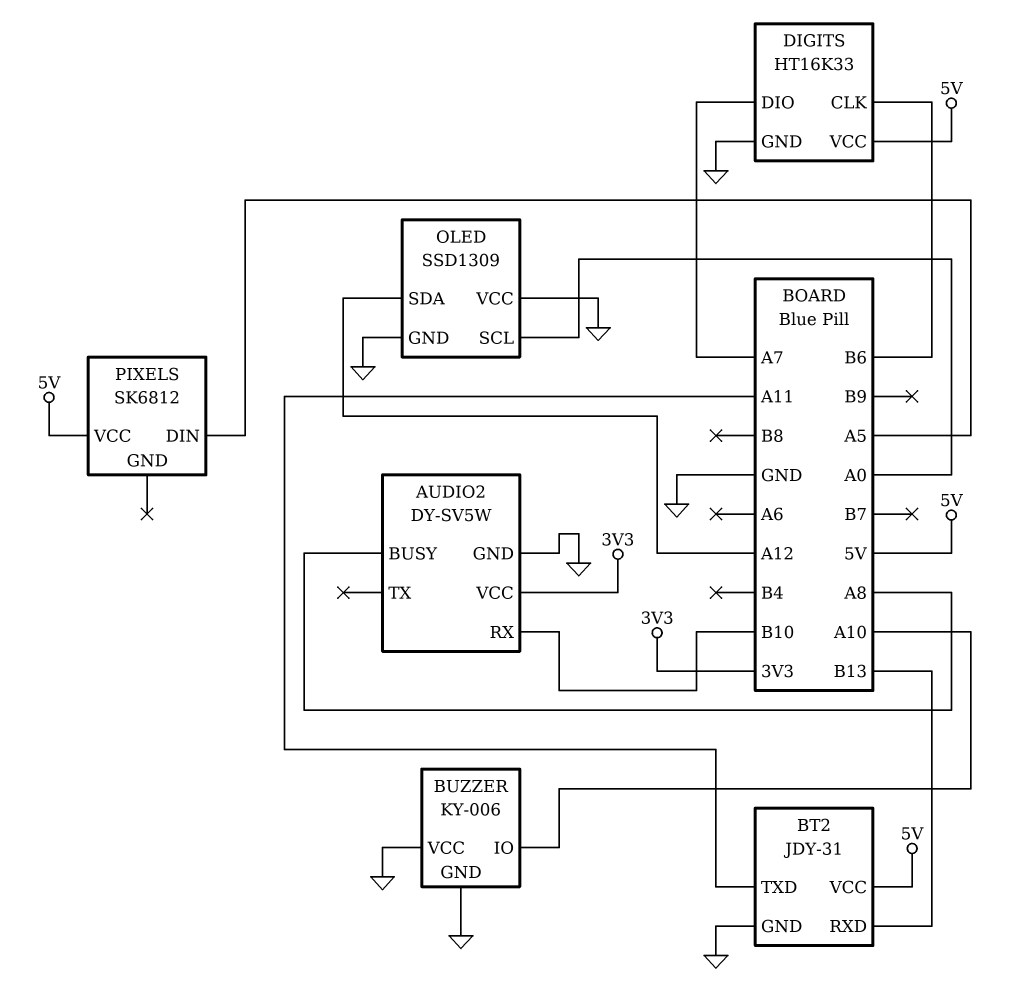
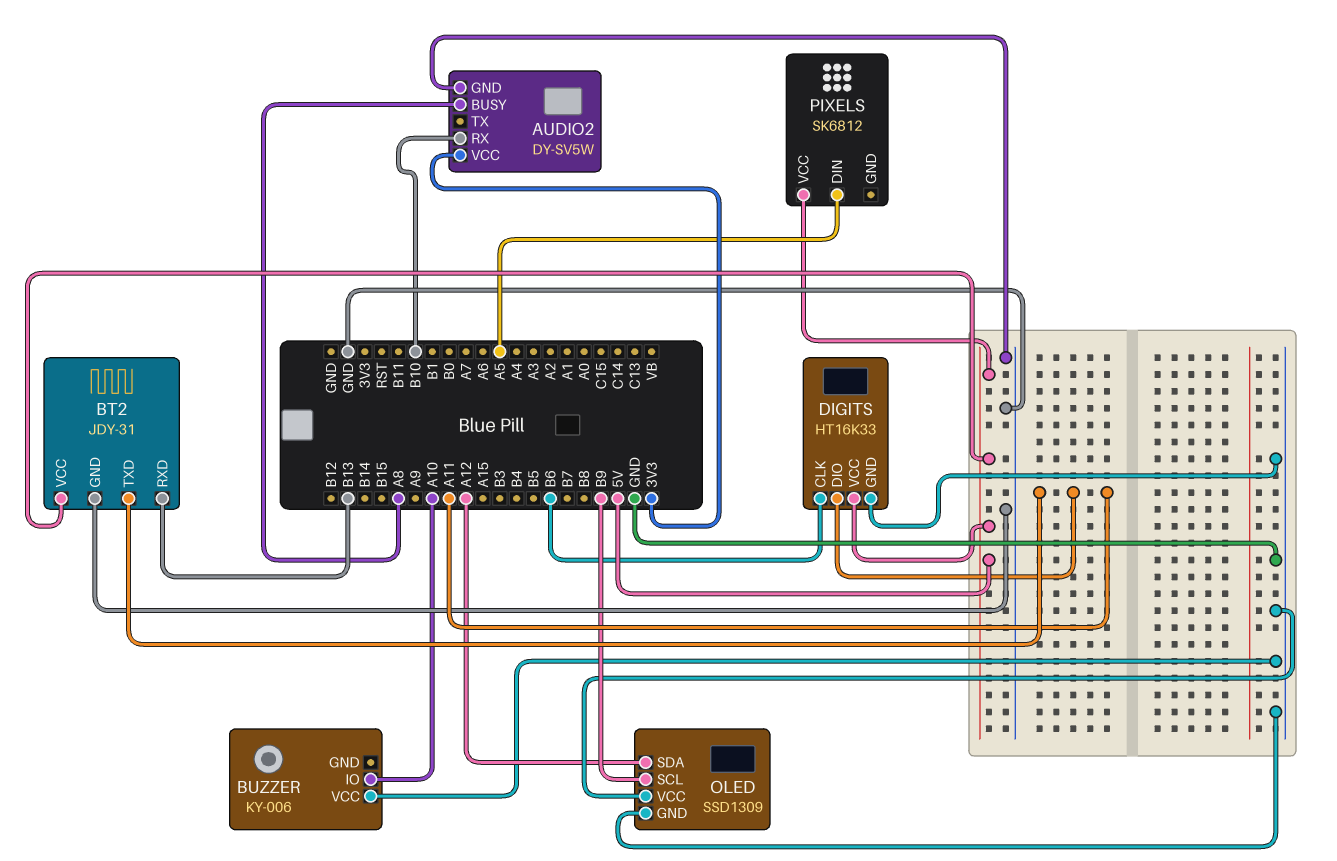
BUZZER pin GND: GND -> none
DIGITS pin DIO: A7 -> A11
OLED pin SCL: A0 -> B9

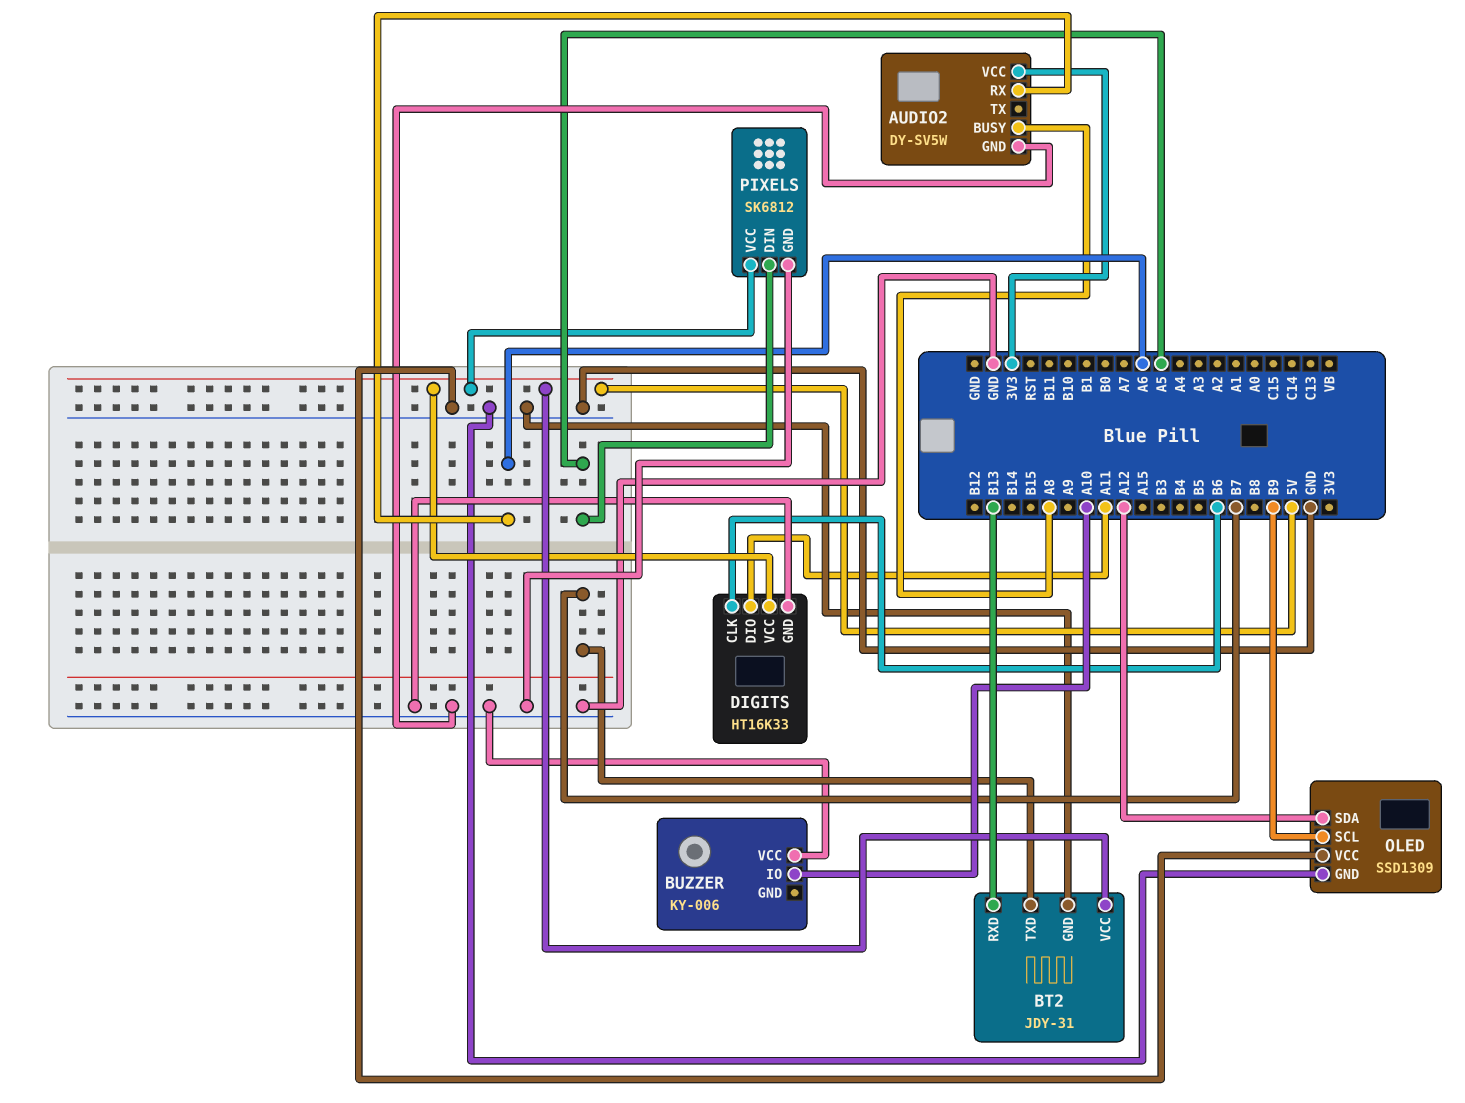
AUDIO2 pin RX: B10 -> A6
BT2 pin TXD: A11 -> B7
PIXELS pin GND: none -> GND

